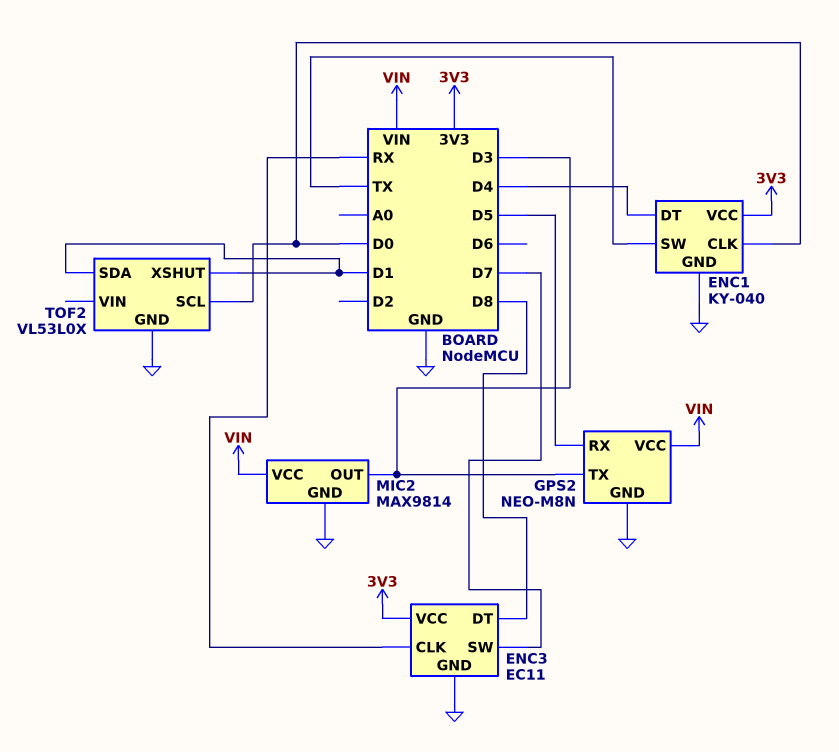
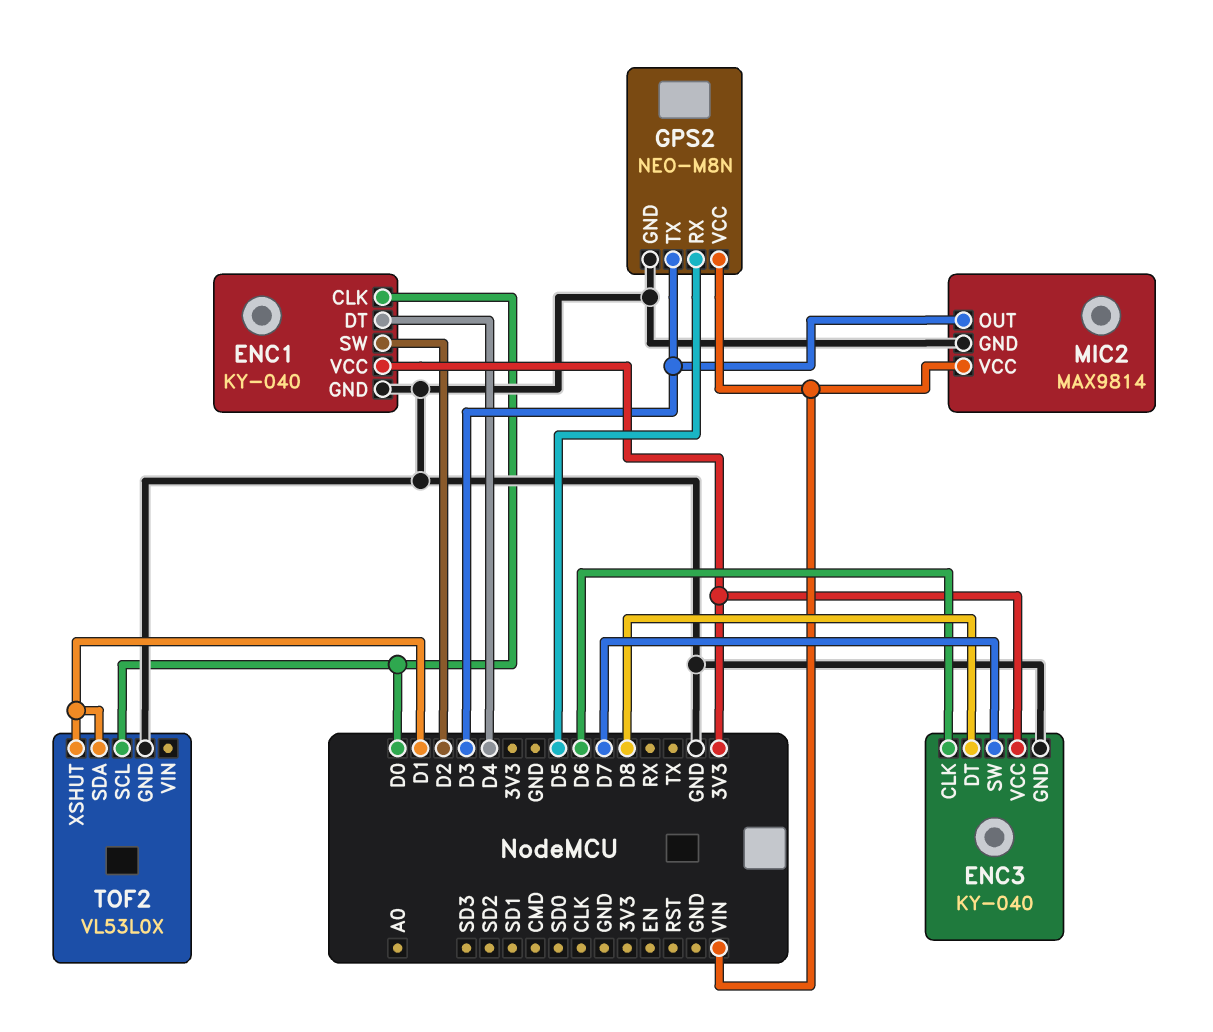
ENC1 pin SW: TX -> D2
ENC3: EC11 -> KY-040
ENC3 pin CLK: RX -> D6

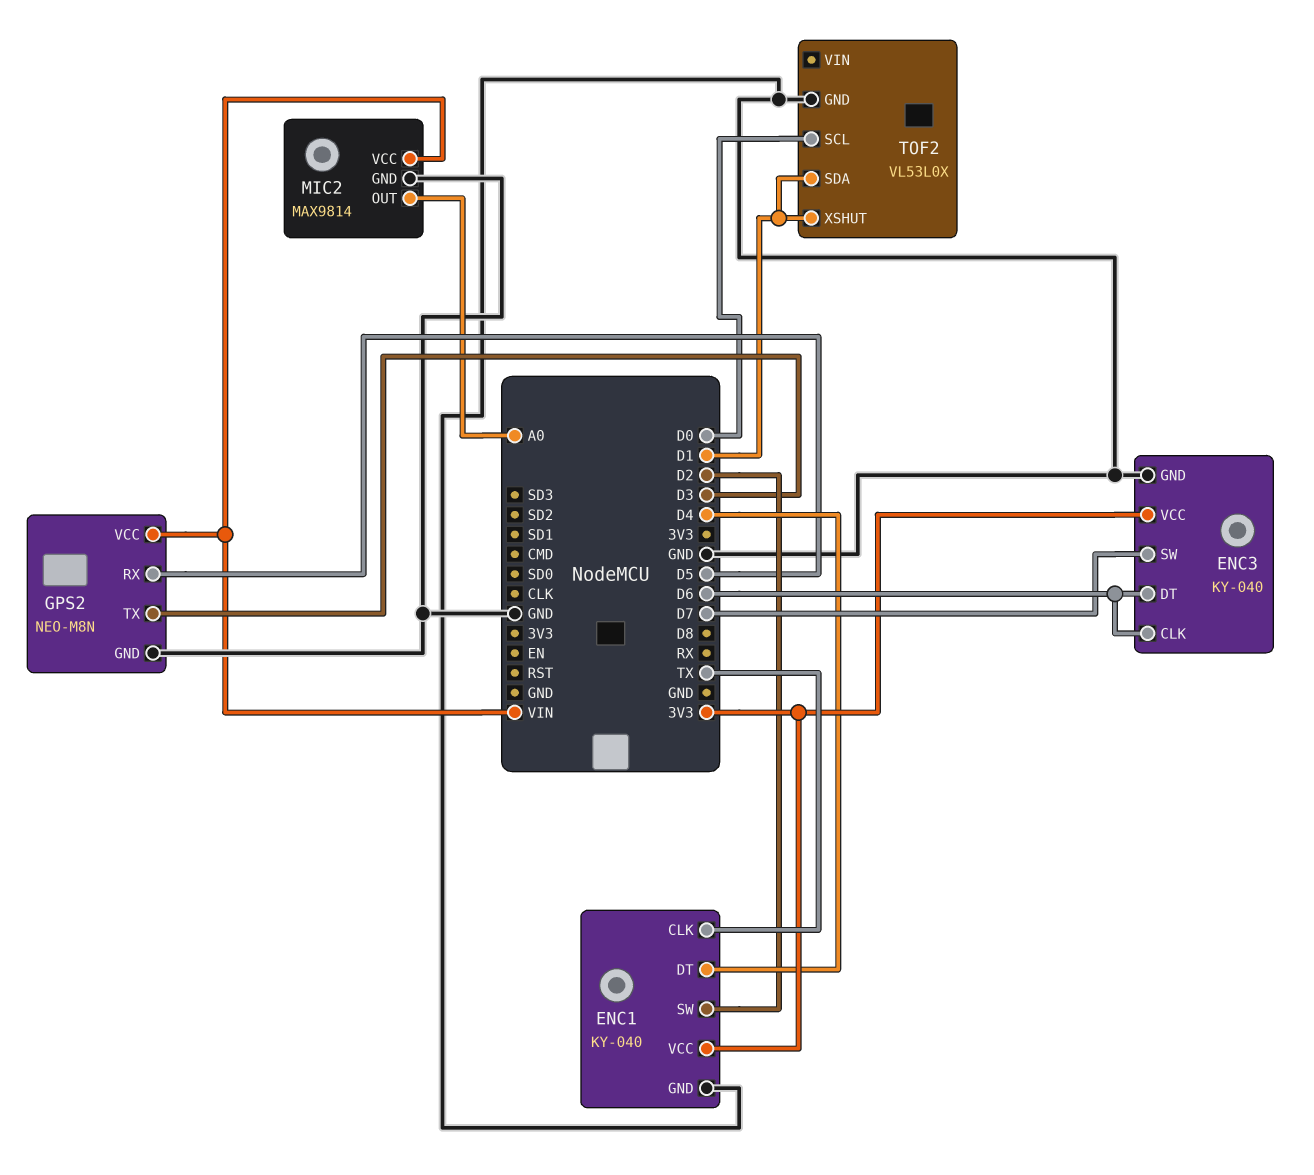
ENC1 pin CLK: D0 -> TX
ENC3 pin DT: D8 -> D6
MIC2 pin OUT: D3 -> A0

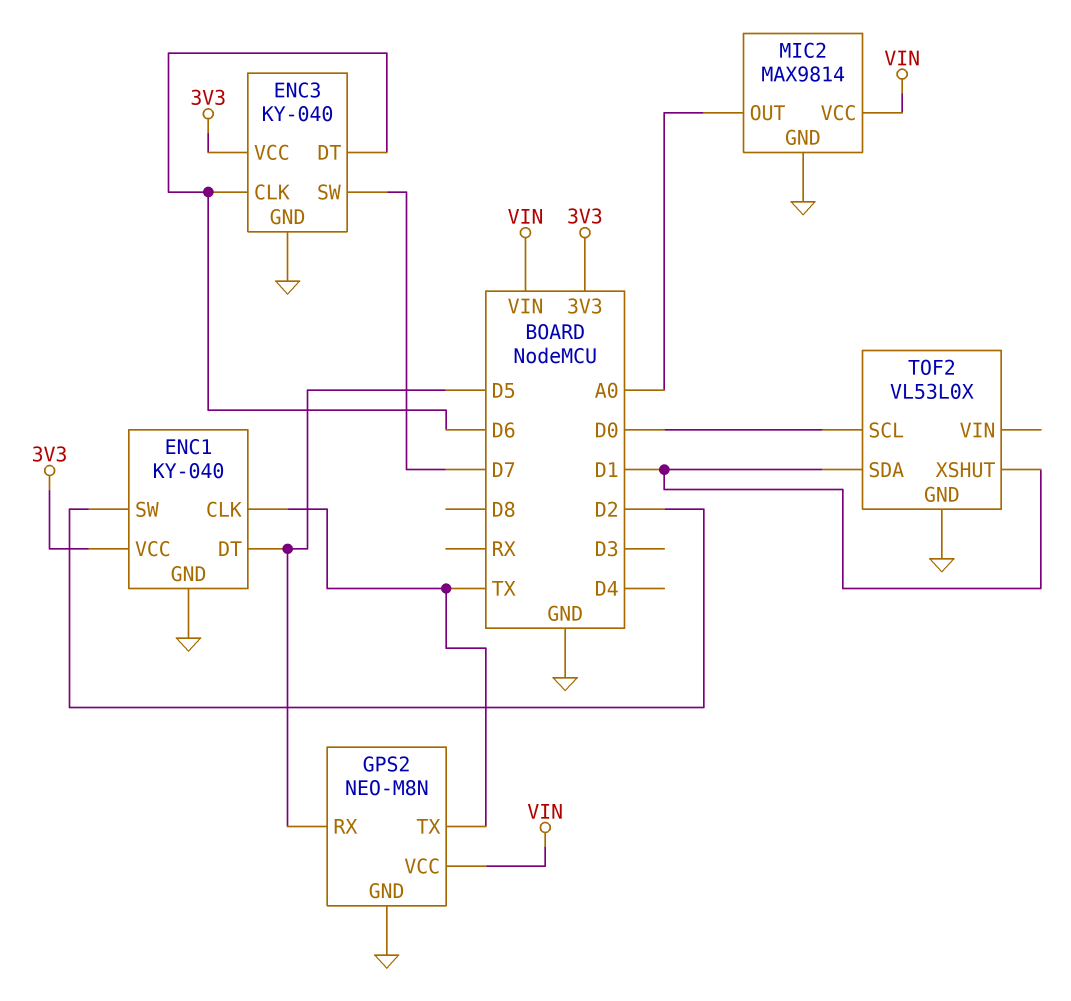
ENC1 pin DT: D4 -> D5
GPS2 pin TX: D3 -> TX

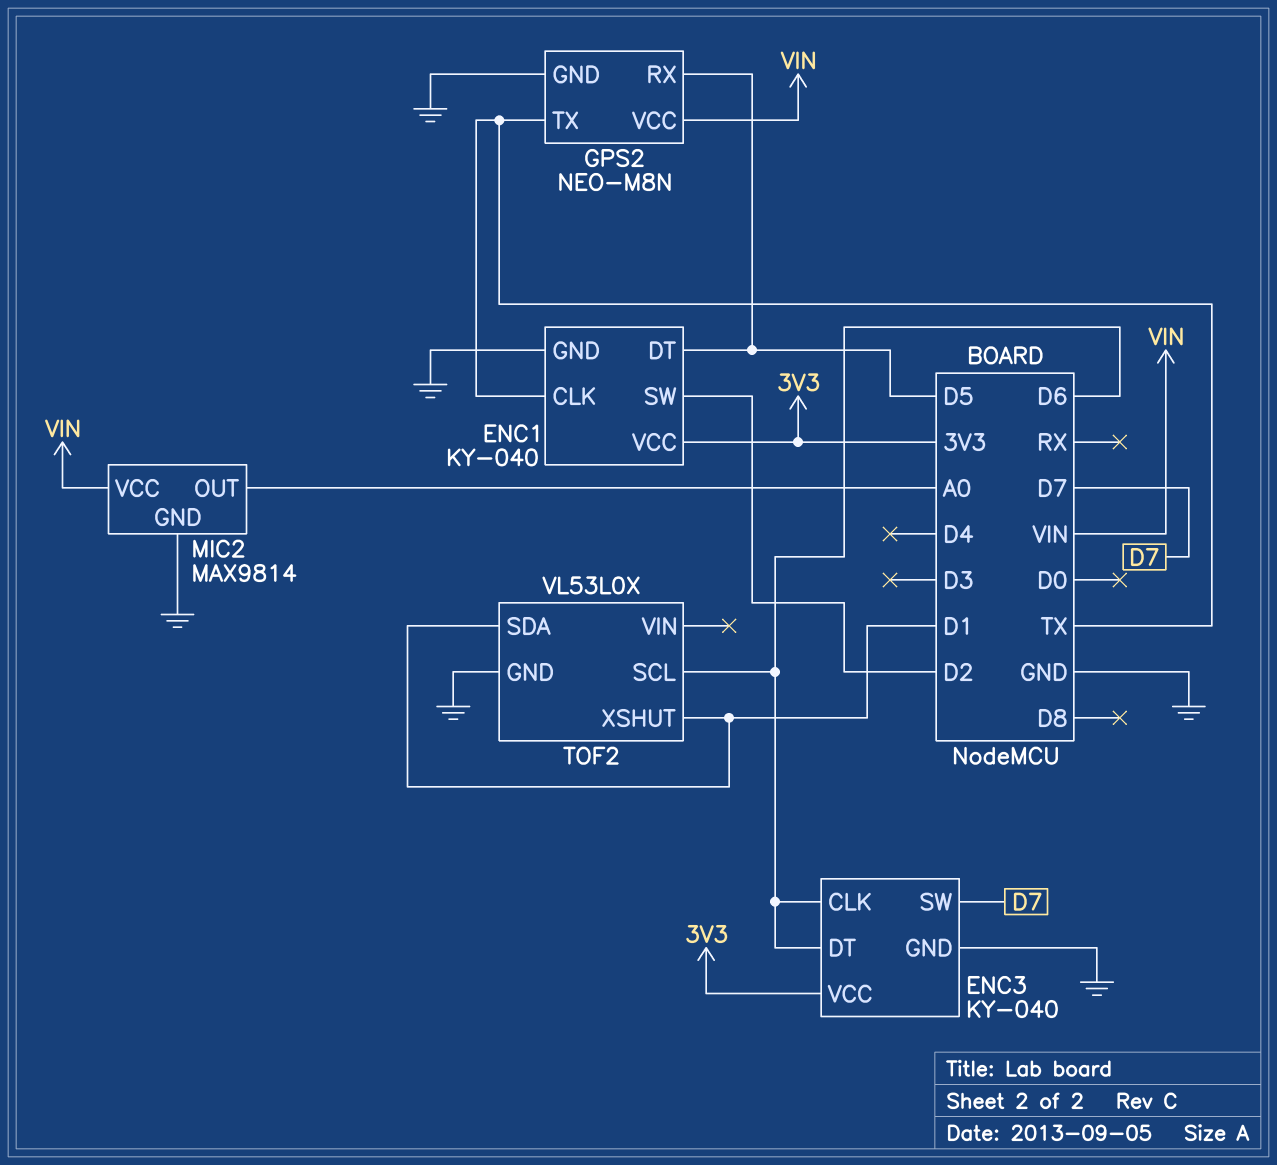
TOF2 pin SCL: D0 -> D6

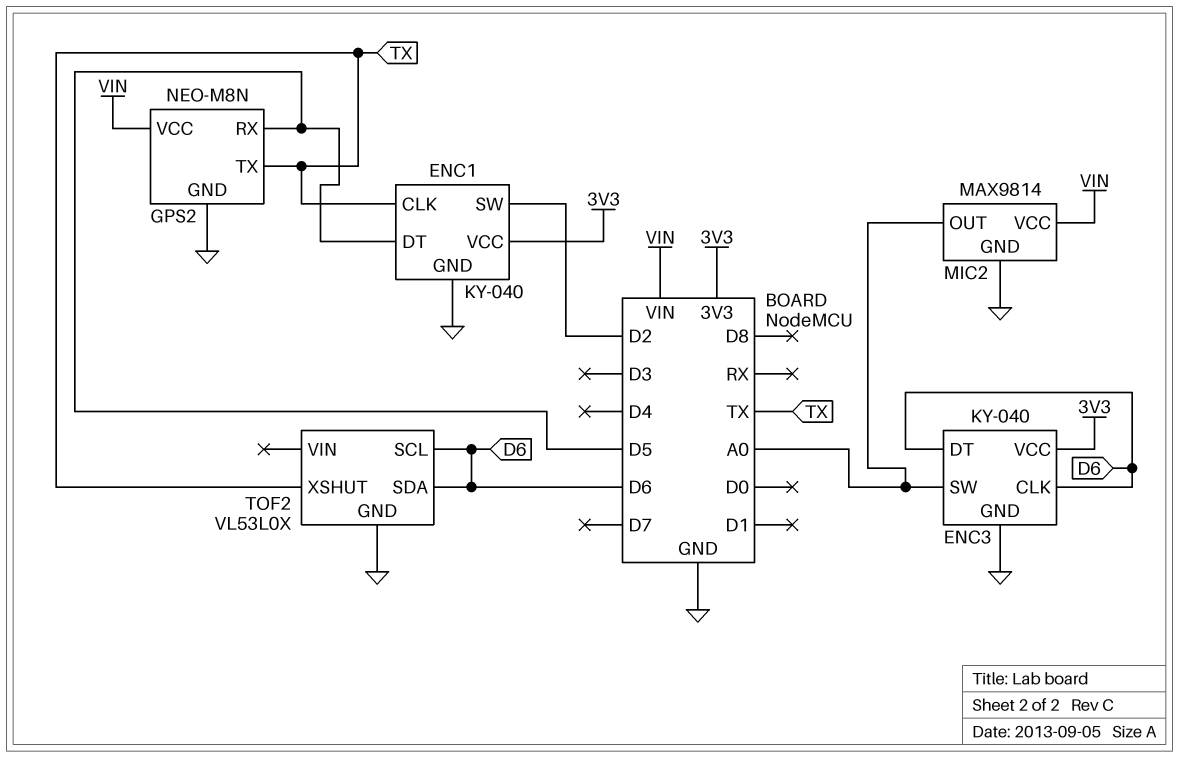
ENC3 pin SW: D7 -> A0
TOF2 pin SDA: D1 -> D6
TOF2 pin XSHUT: D1 -> TX

